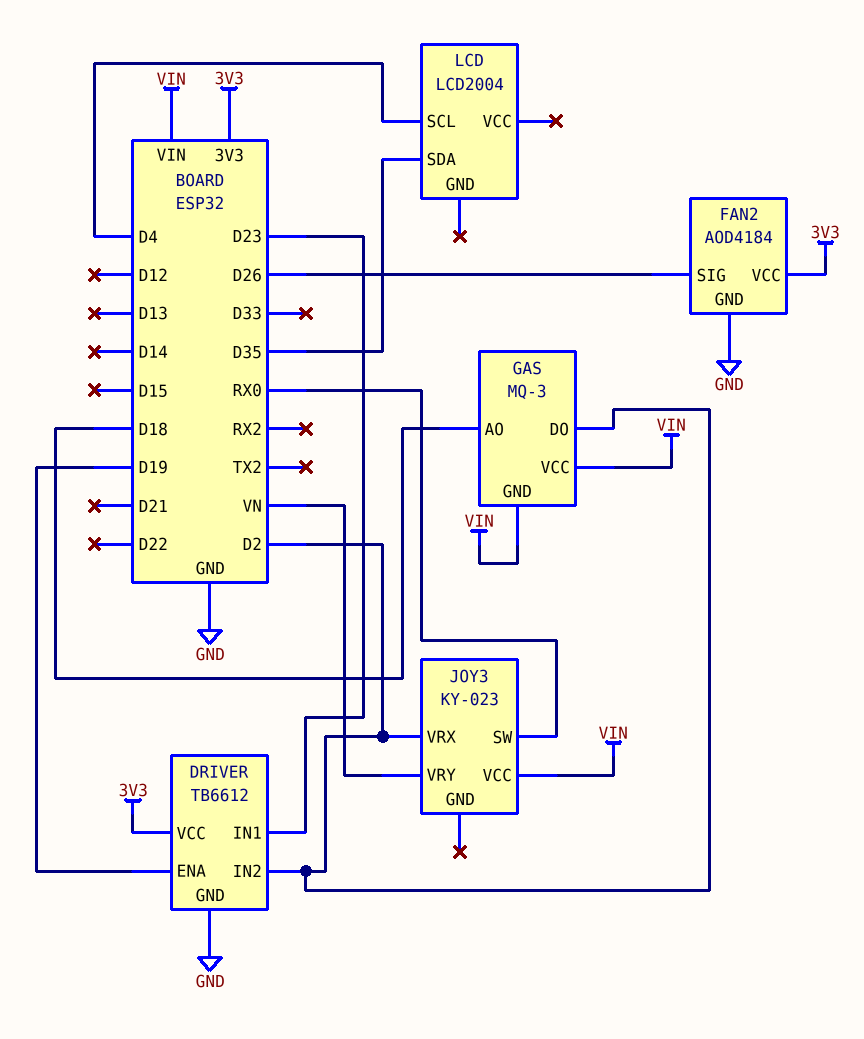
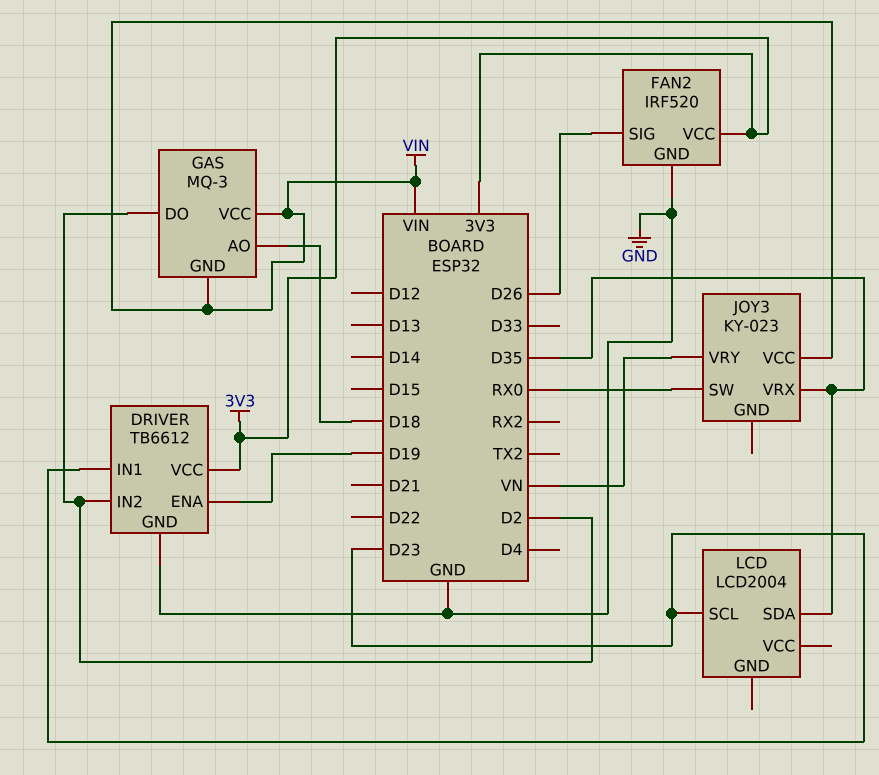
FAN2: AOD4184 -> IRF520
JOY3 pin VRX: D2 -> D35
LCD pin SCL: D4 -> D23

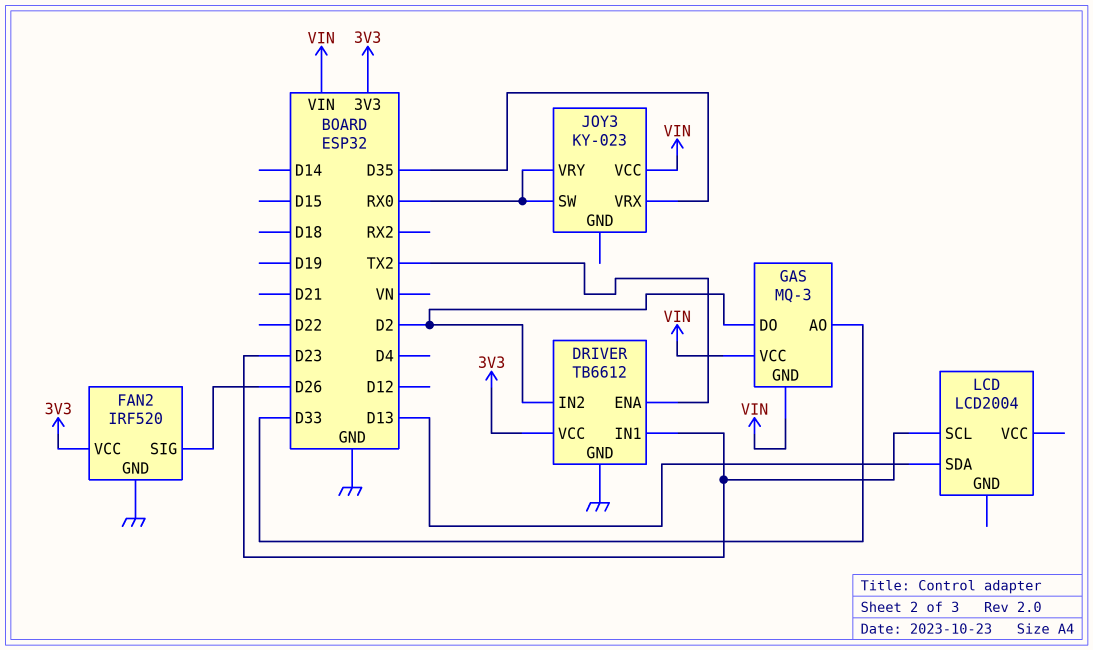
DRIVER pin ENA: D19 -> TX2
GAS pin AO: D18 -> D33
JOY3 pin VRY: VN -> RX0
LCD pin SDA: D35 -> D13

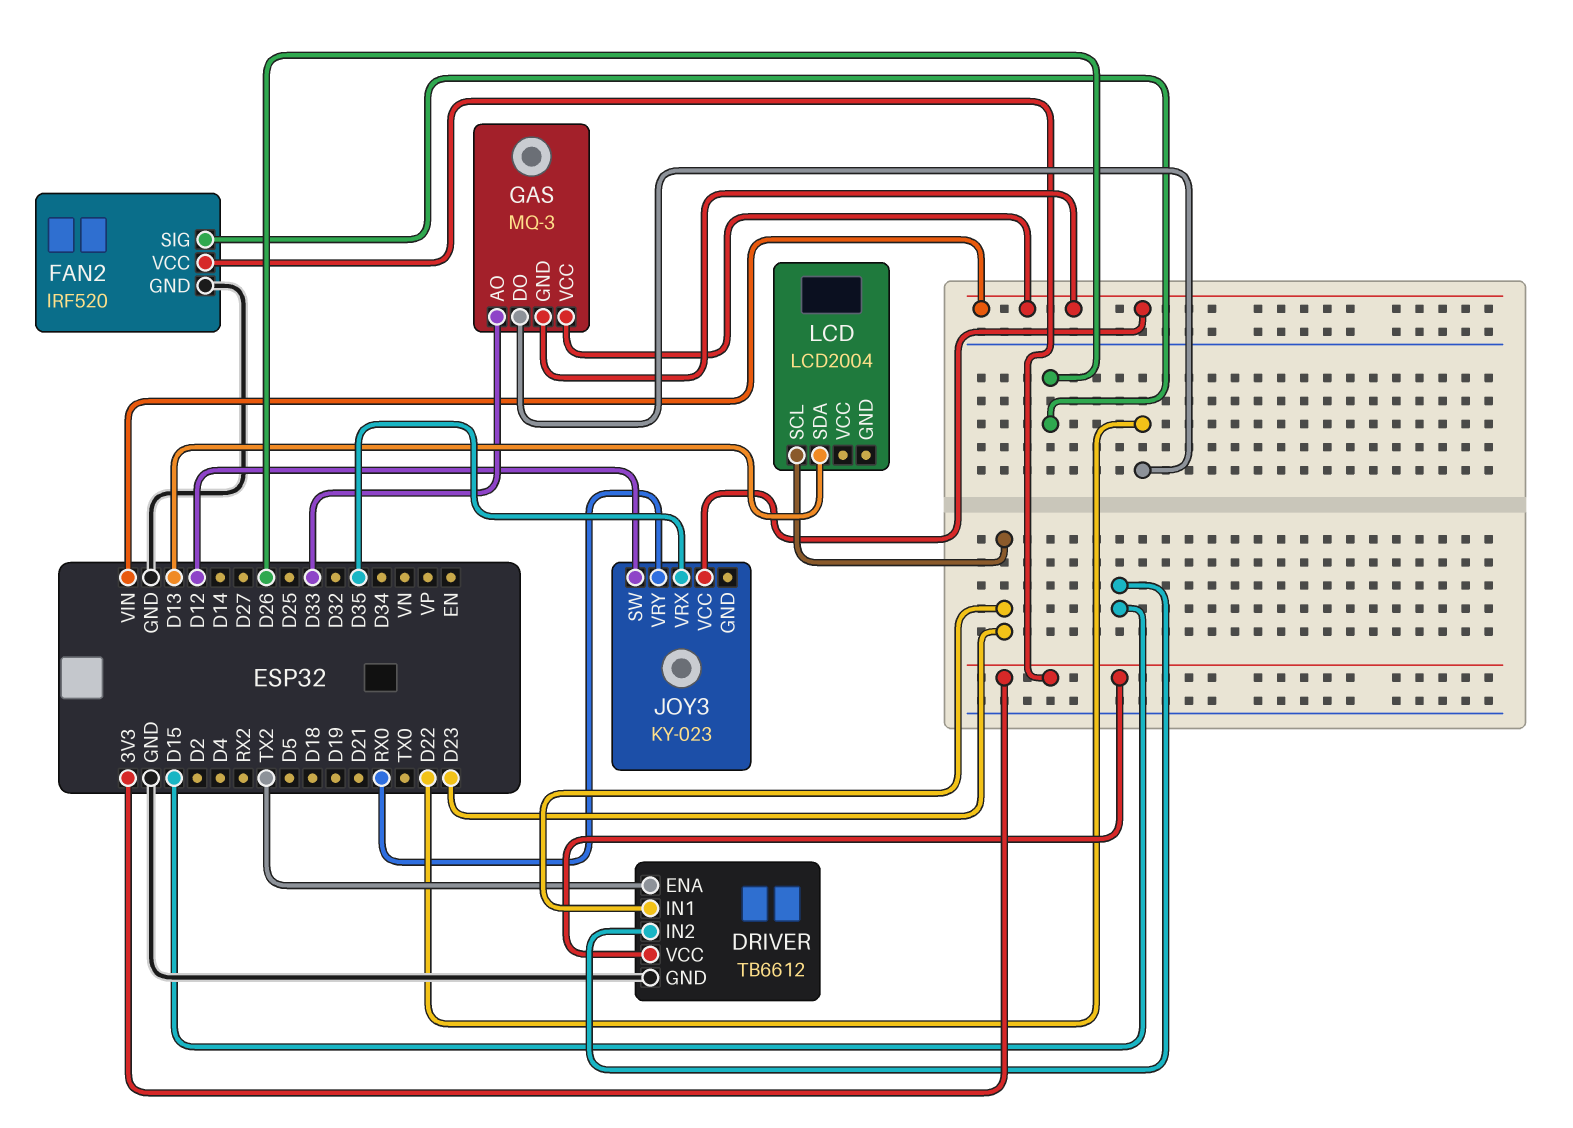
DRIVER pin IN2: D2 -> D15
GAS pin DO: D2 -> D22
JOY3 pin SW: RX0 -> D12

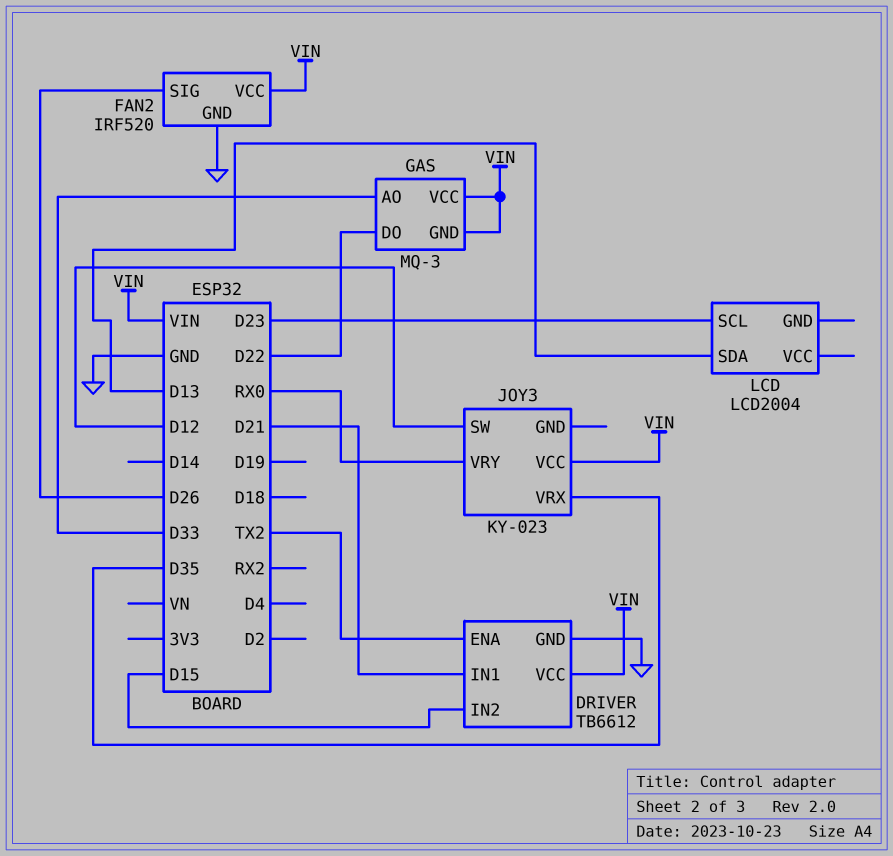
DRIVER pin IN1: D23 -> D21
DRIVER pin VCC: 3V3 -> VIN
FAN2 pin VCC: 3V3 -> VIN

